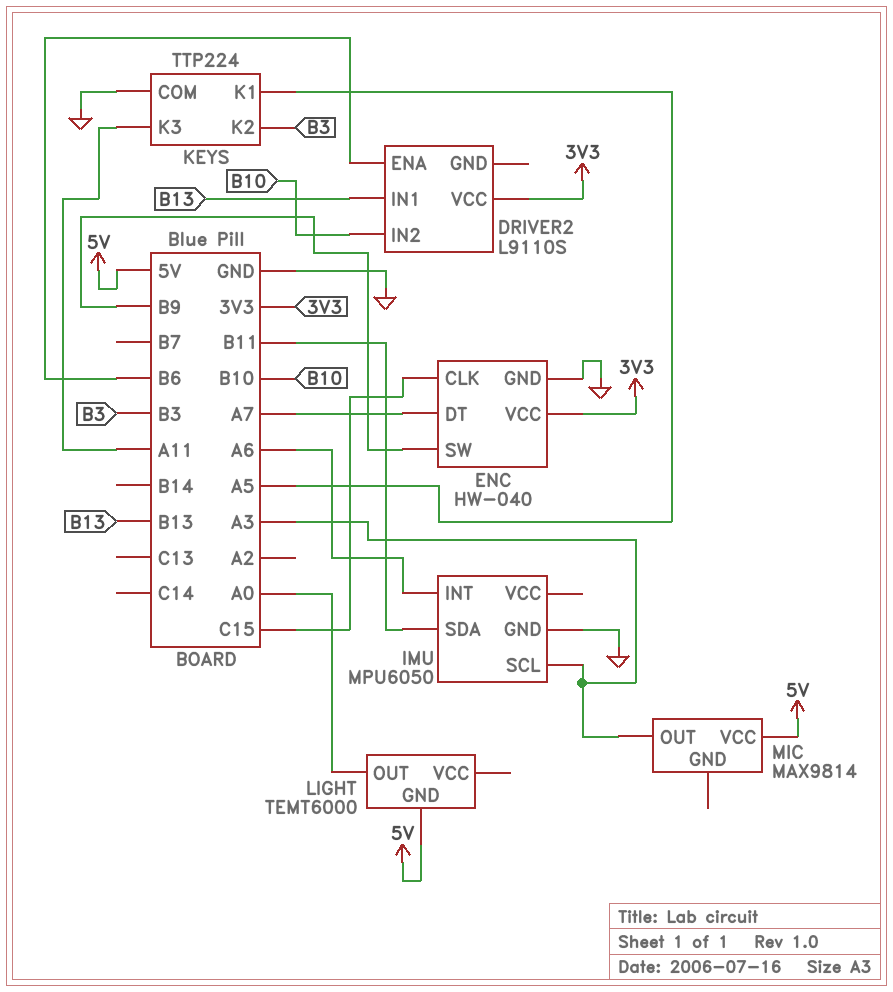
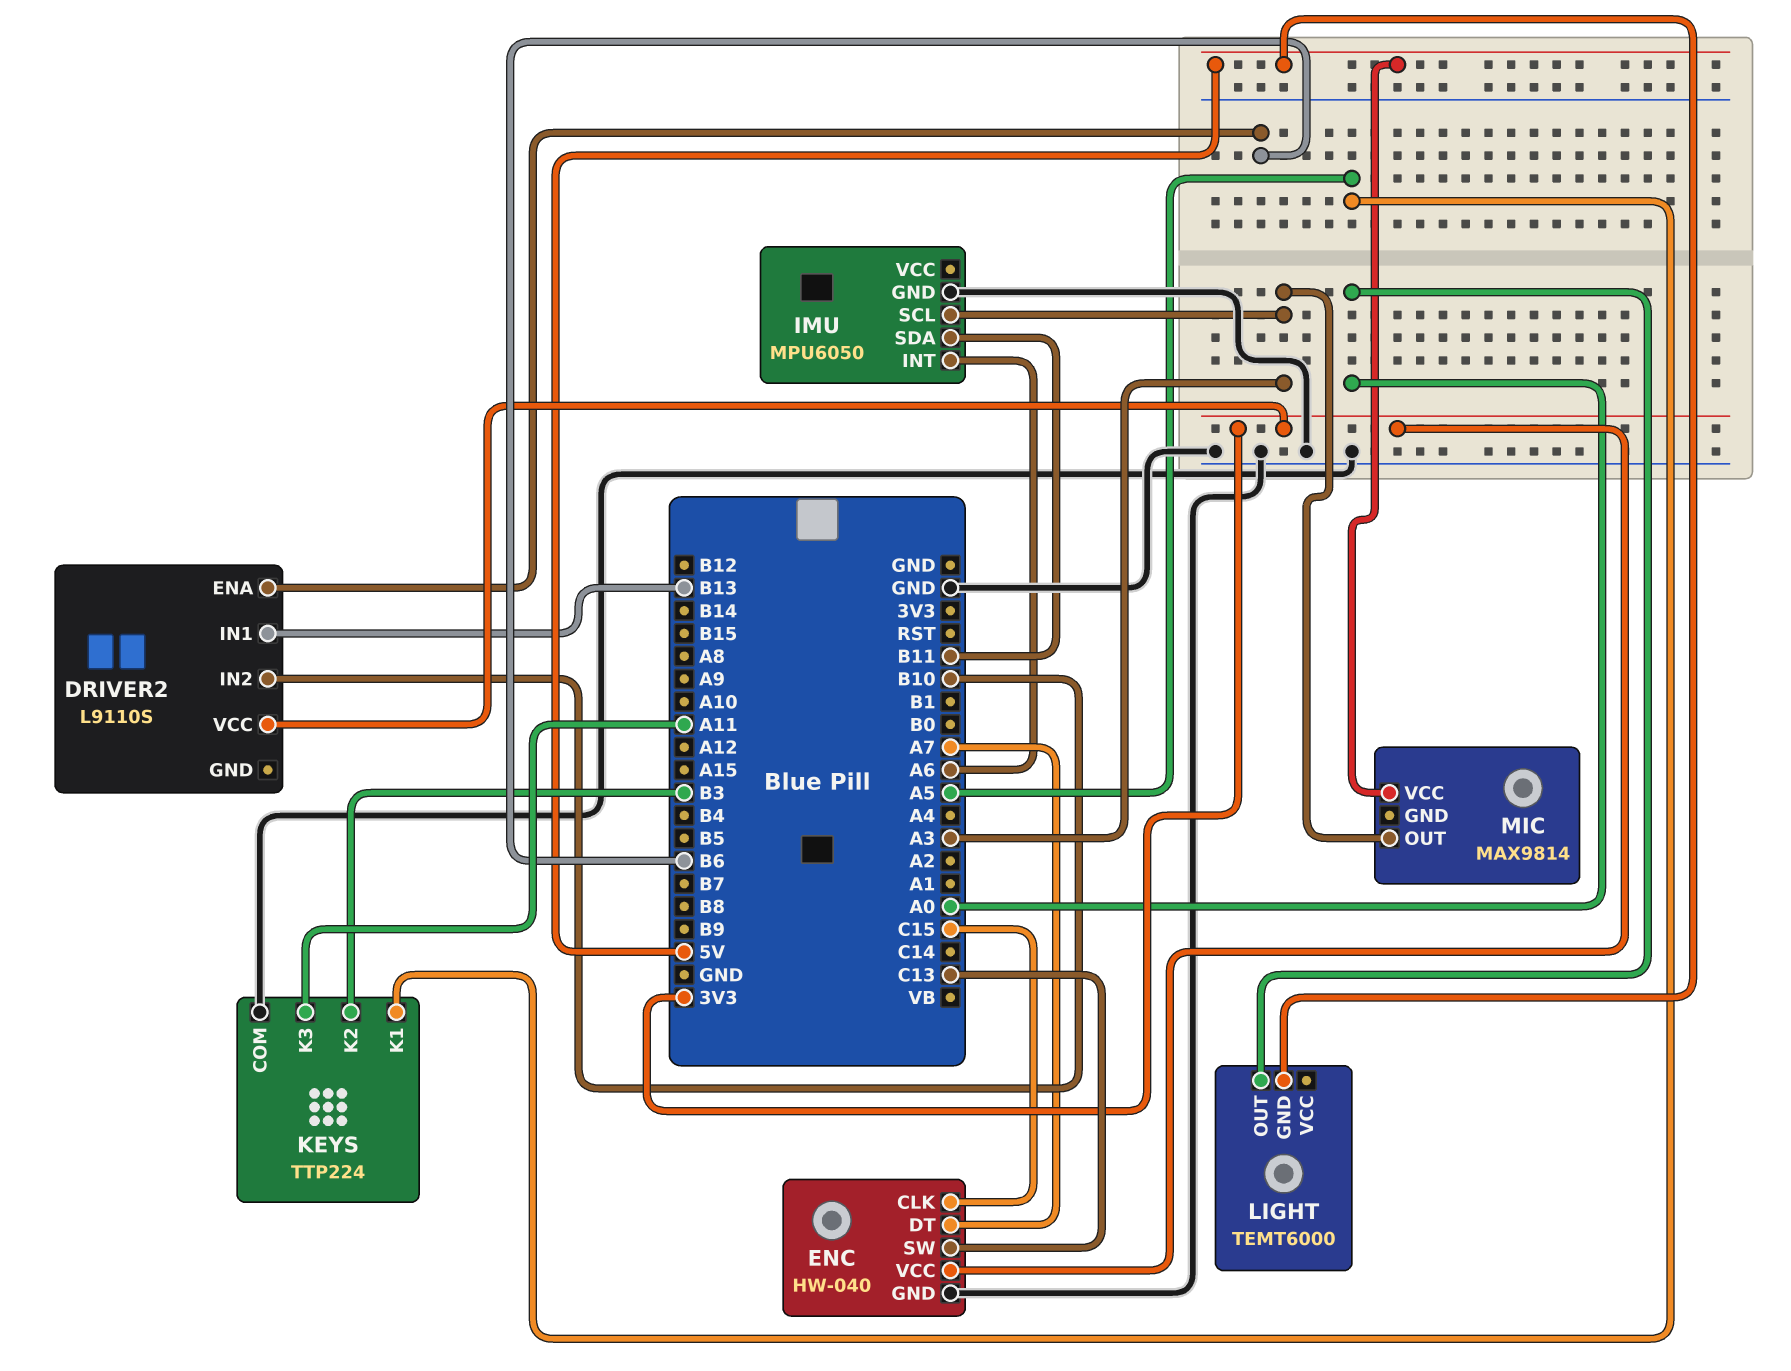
ENC pin SW: B9 -> C13

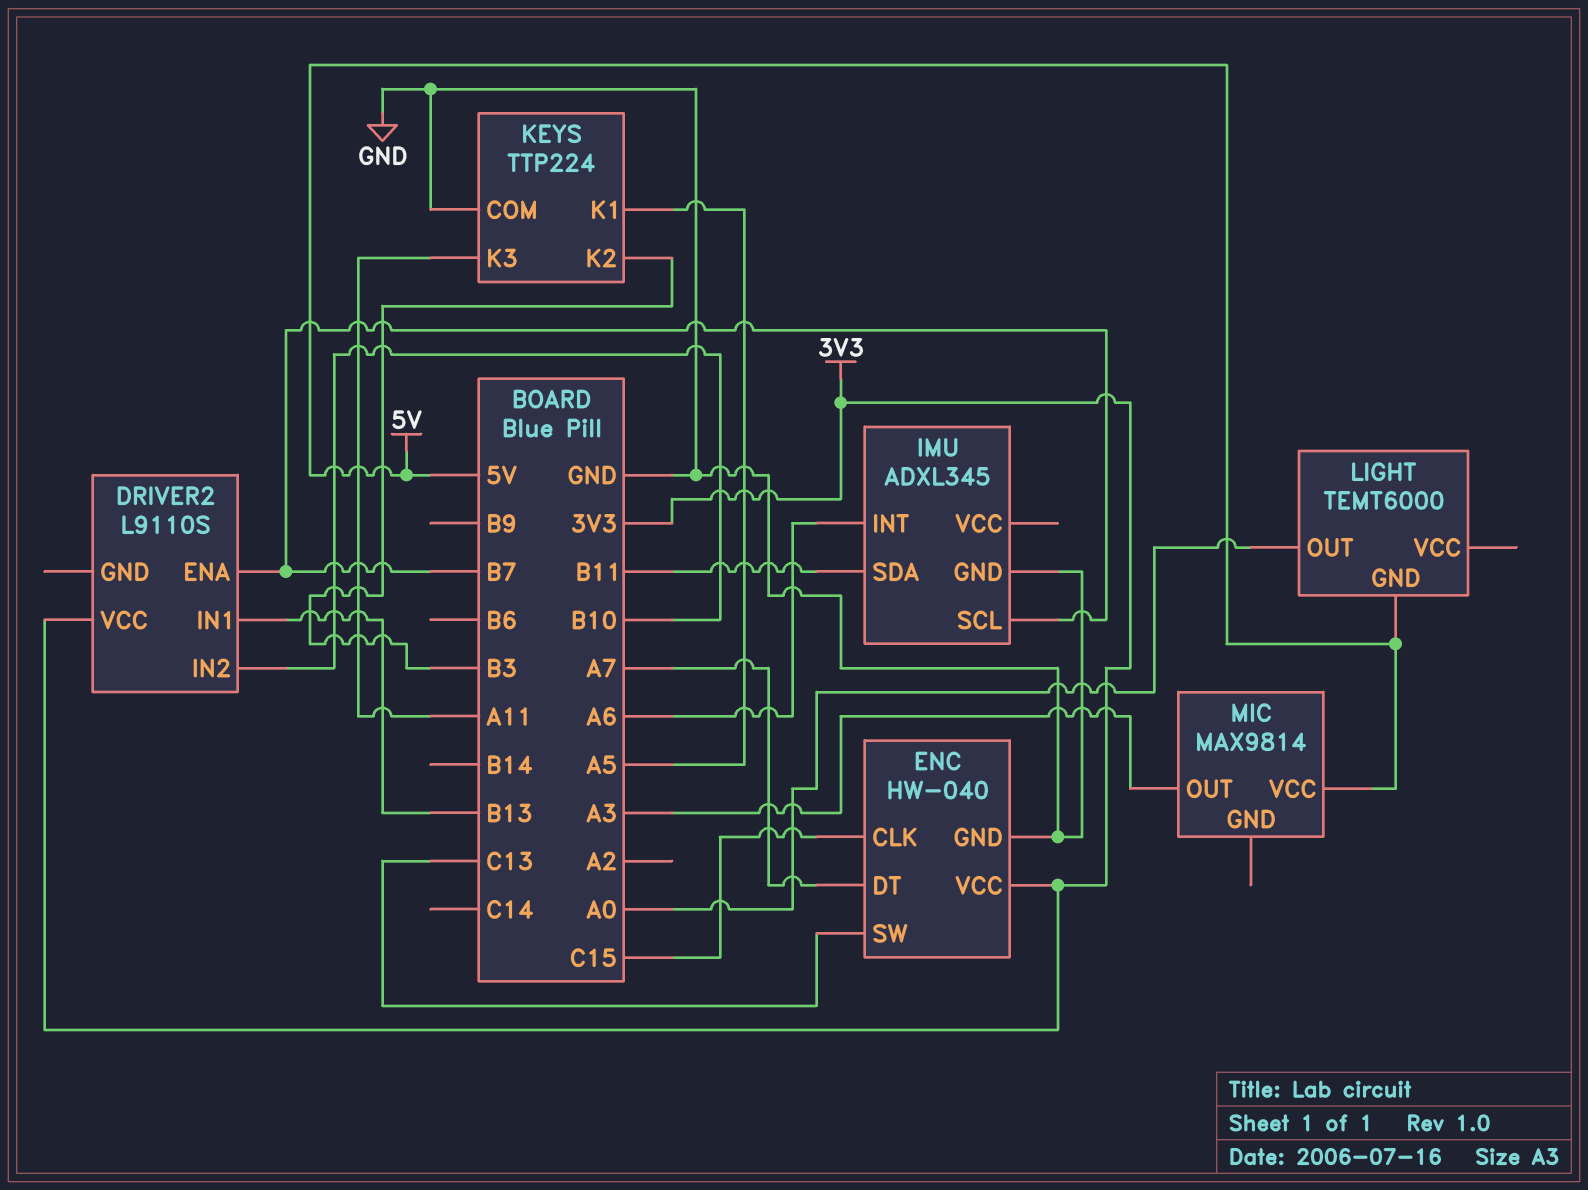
DRIVER2 pin ENA: B6 -> B7
IMU: MPU6050 -> ADXL345
IMU pin SCL: A3 -> B7

